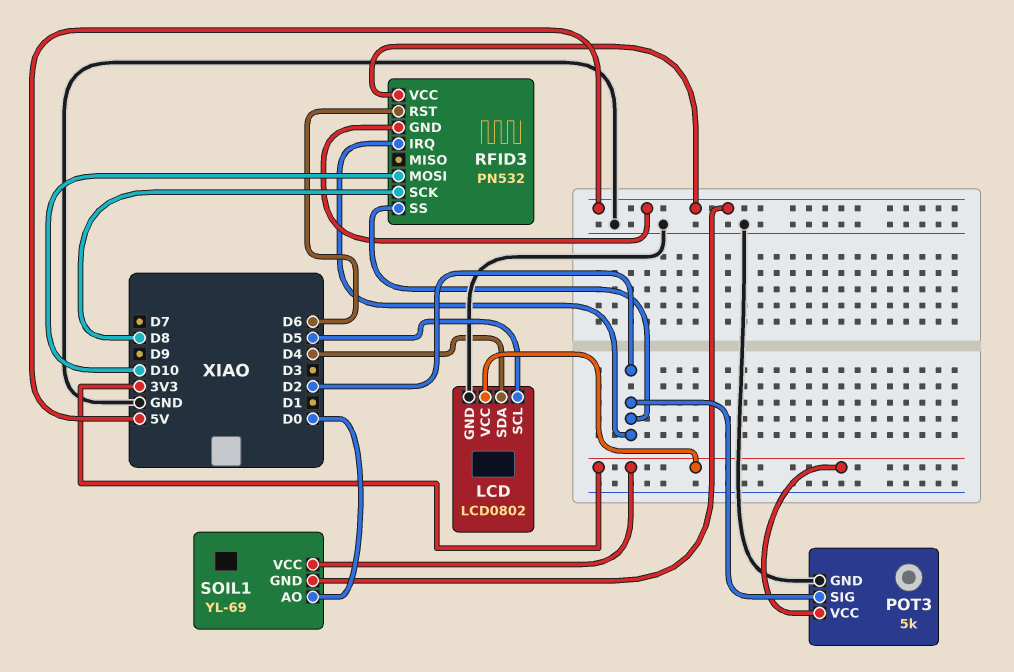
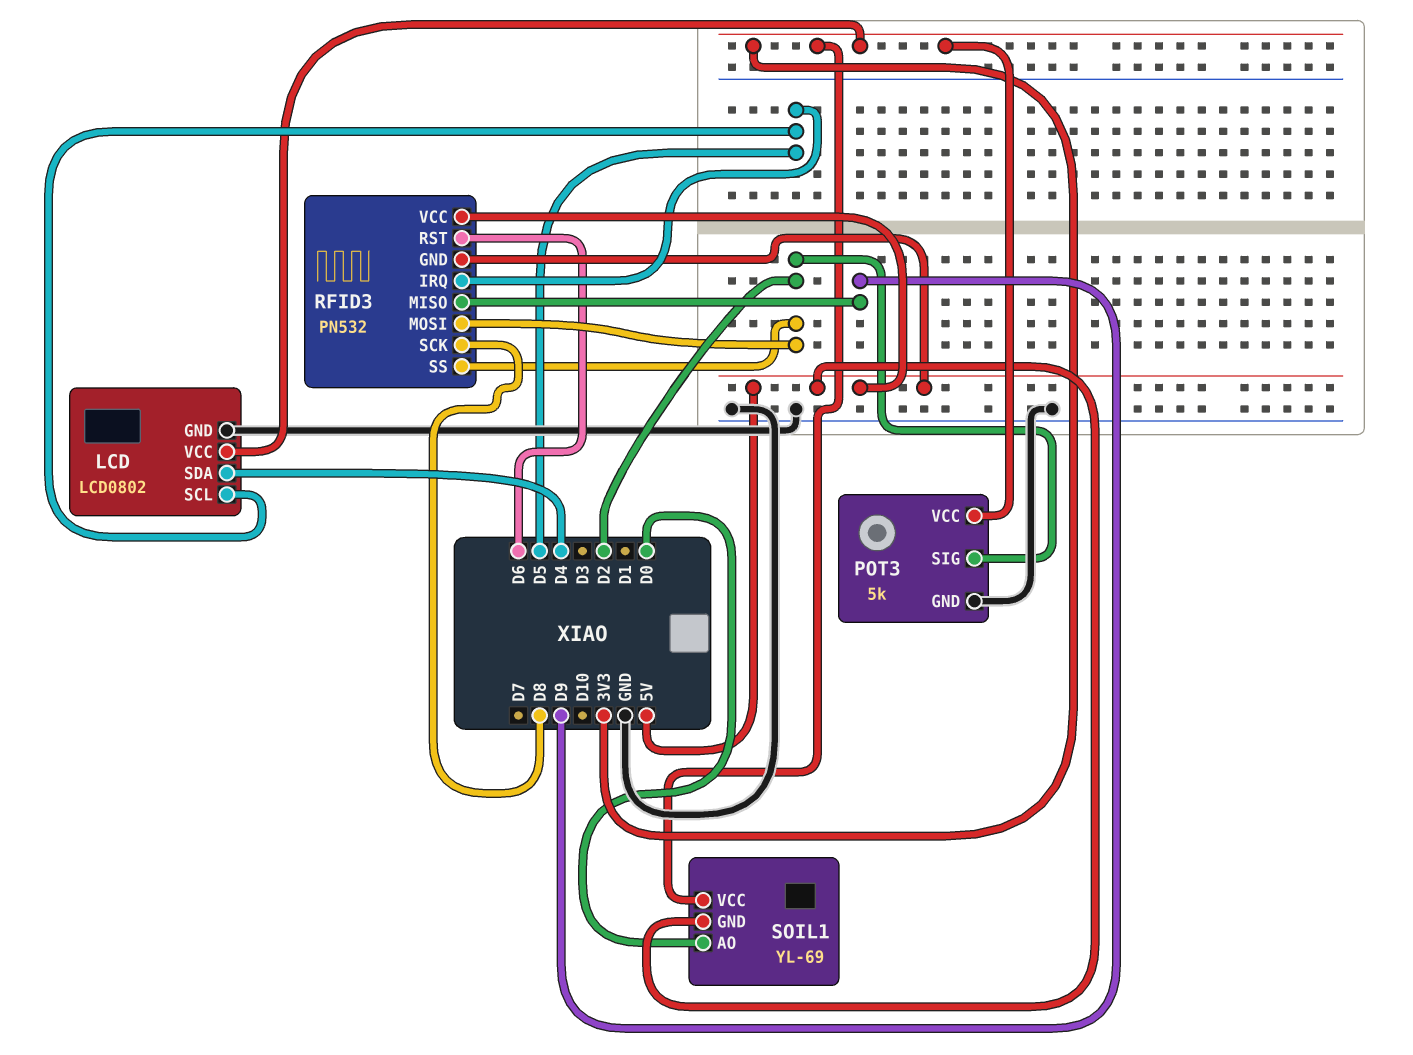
RFID3 pin IRQ: D2 -> D5
RFID3 pin MISO: none -> D9
RFID3 pin MOSI: D10 -> D2

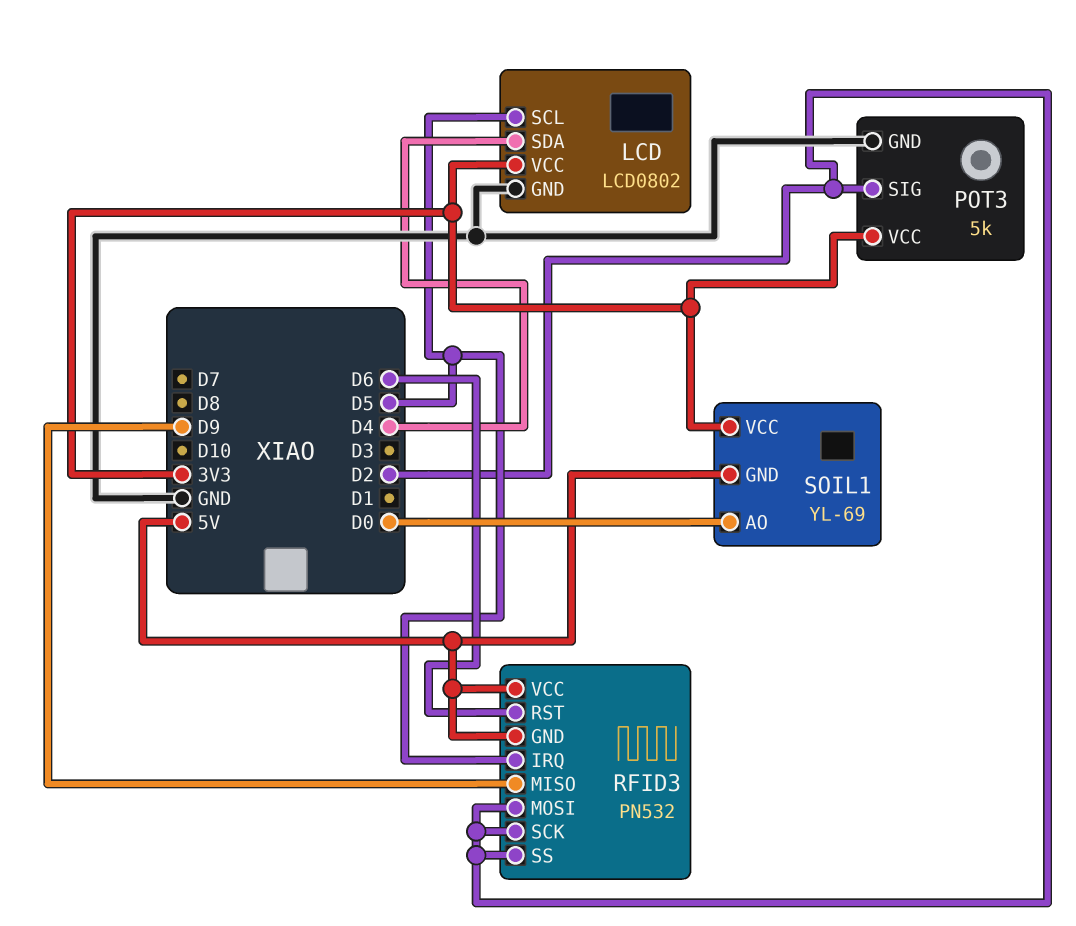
RFID3 pin SCK: D8 -> D2

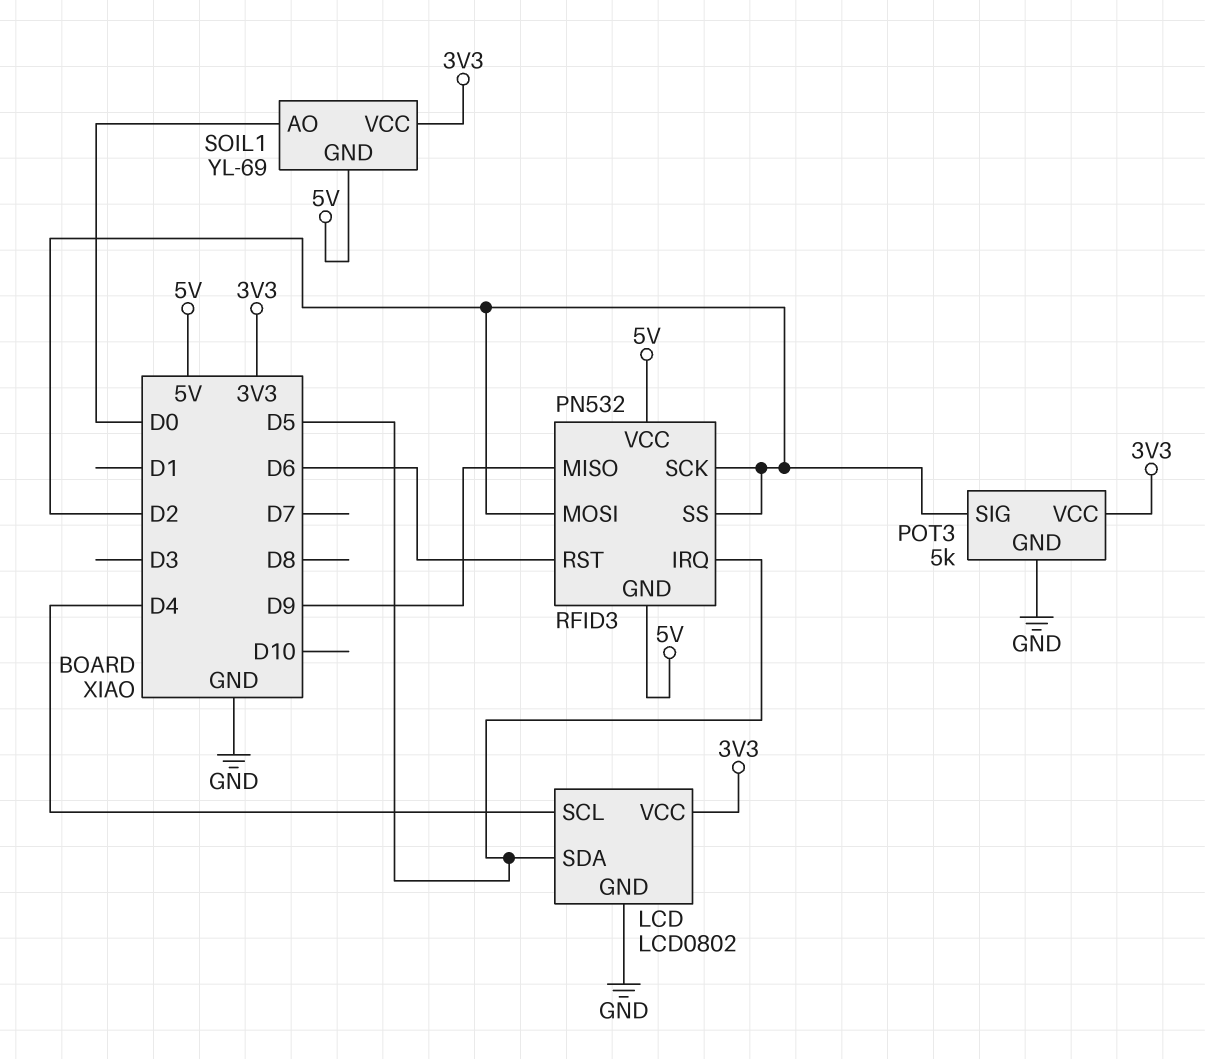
LCD pin SCL: D5 -> D4
LCD pin SDA: D4 -> D5

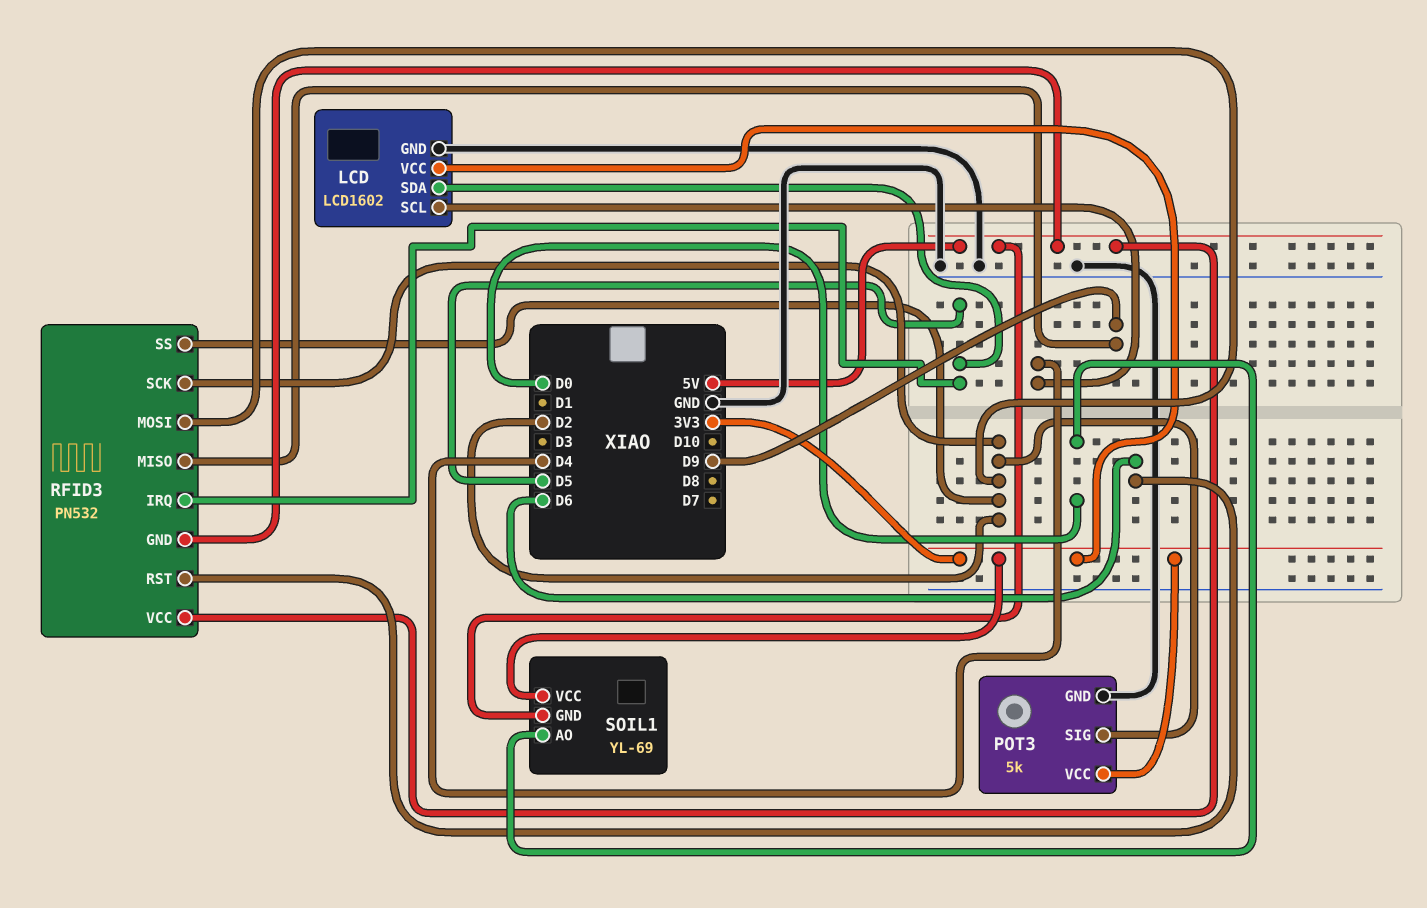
LCD: LCD0802 -> LCD1602

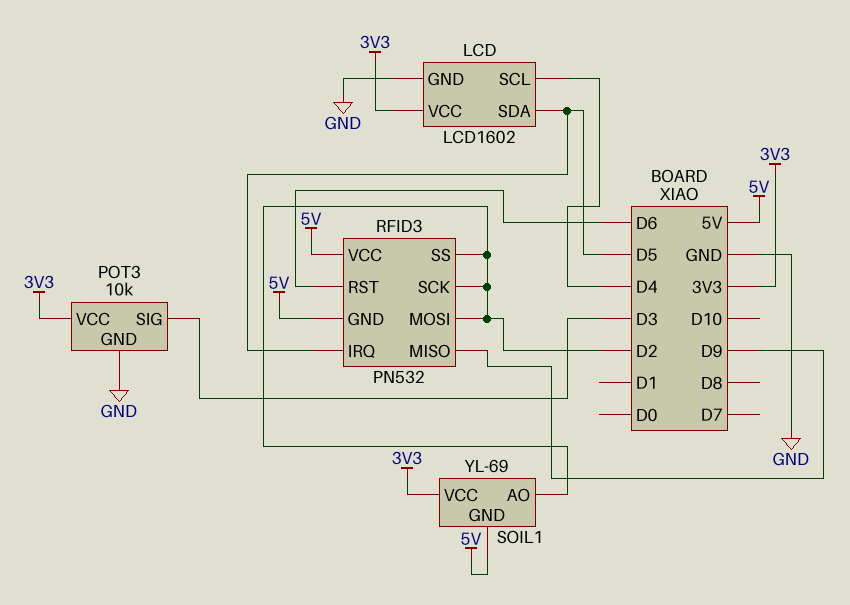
POT3: 5k -> 10k
POT3 pin SIG: D2 -> D3
SOIL1 pin AO: D0 -> D2

